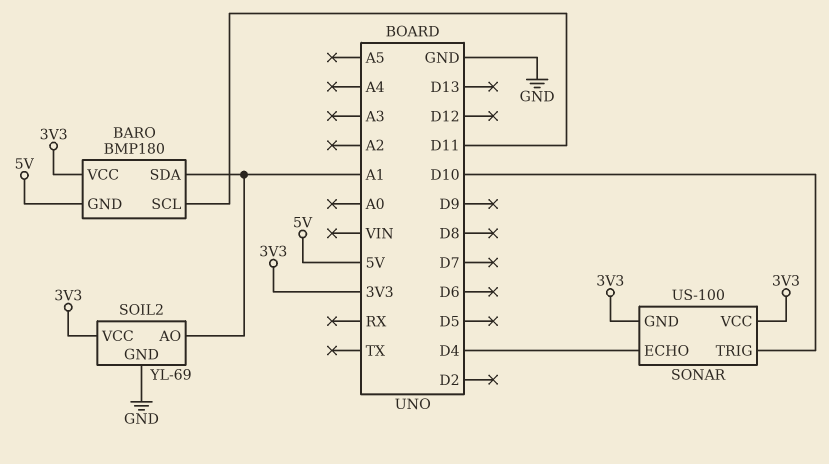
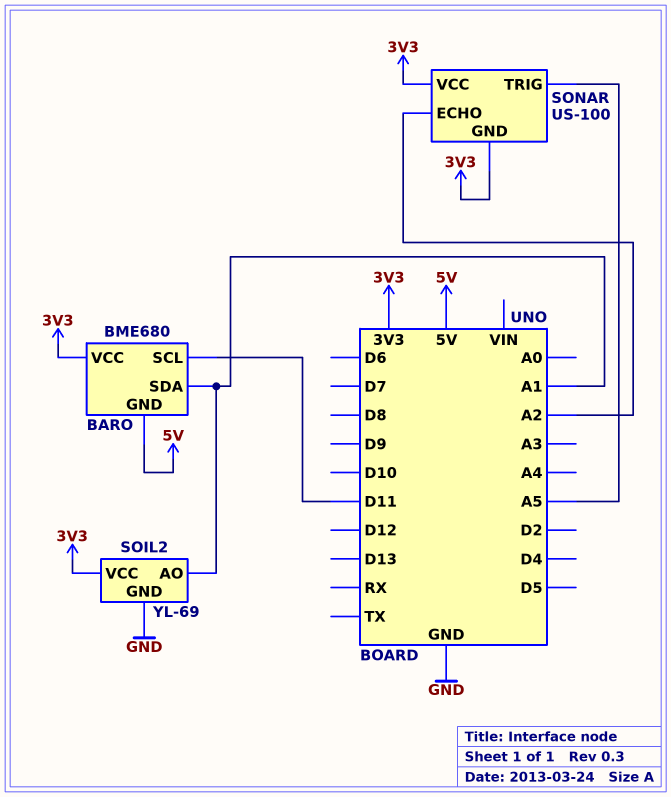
BARO: BMP180 -> BME680
SONAR pin ECHO: D4 -> A2
SONAR pin TRIG: D10 -> A5

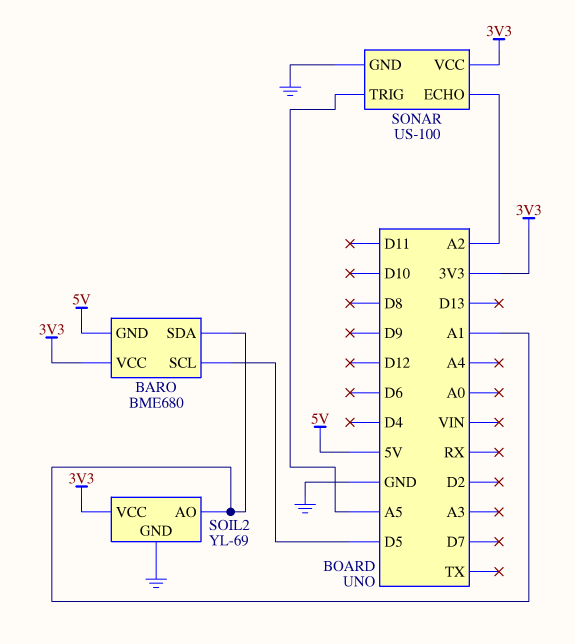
BARO pin SCL: D11 -> D5
SONAR pin GND: 3V3 -> GND

